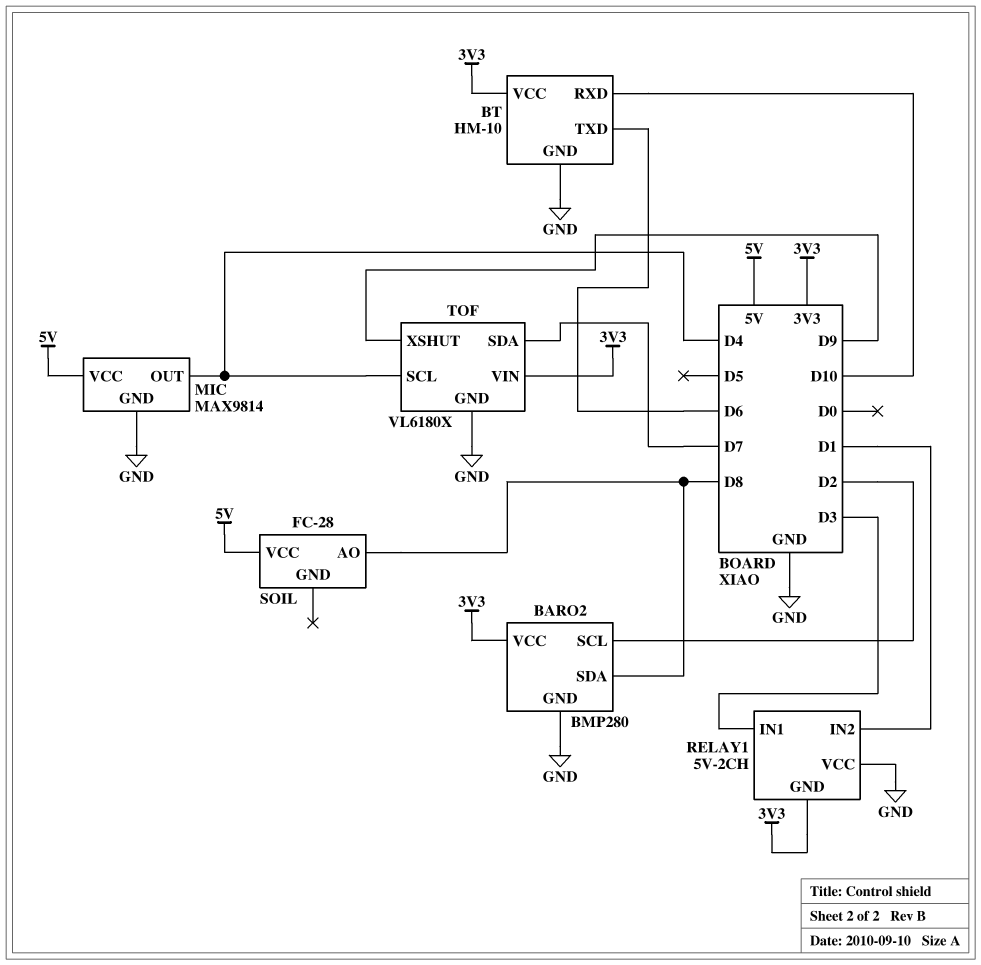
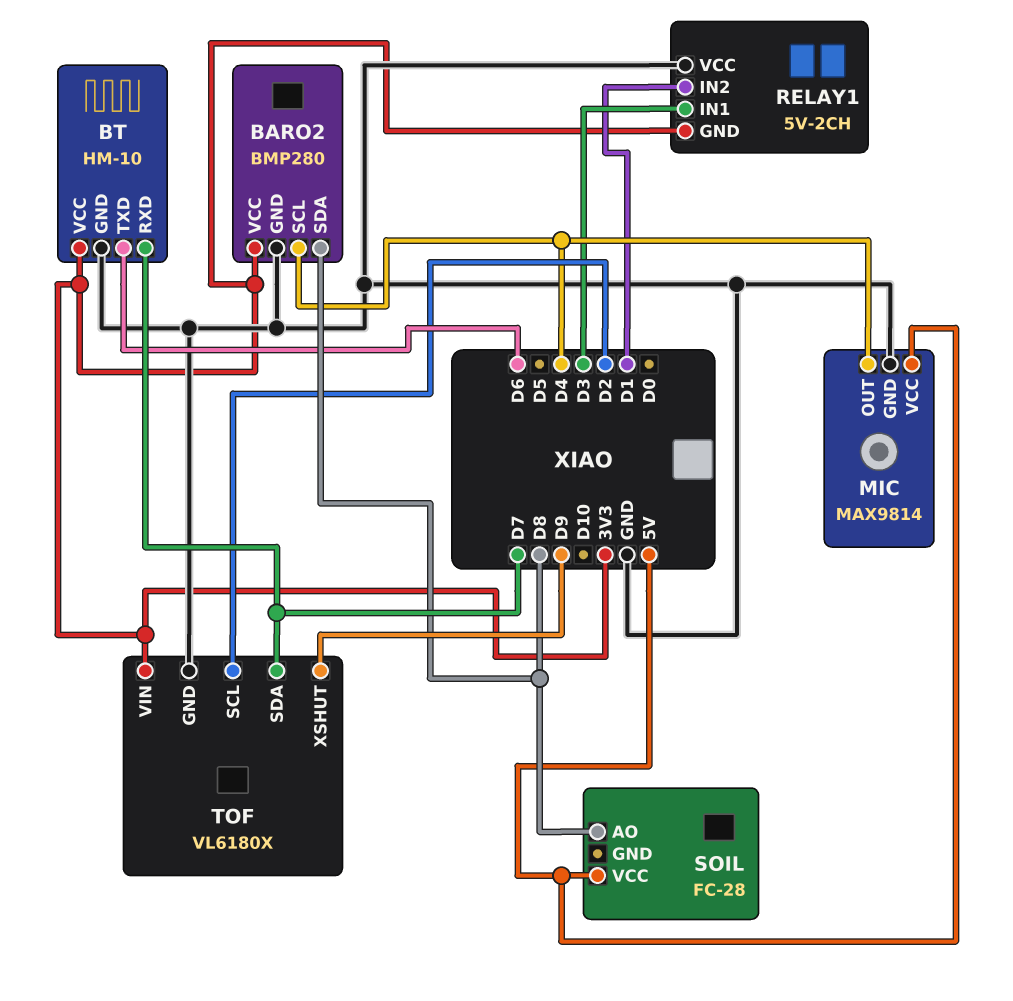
BARO2 pin SCL: D2 -> D4
BT pin RXD: D10 -> D7
TOF pin SCL: D4 -> D2

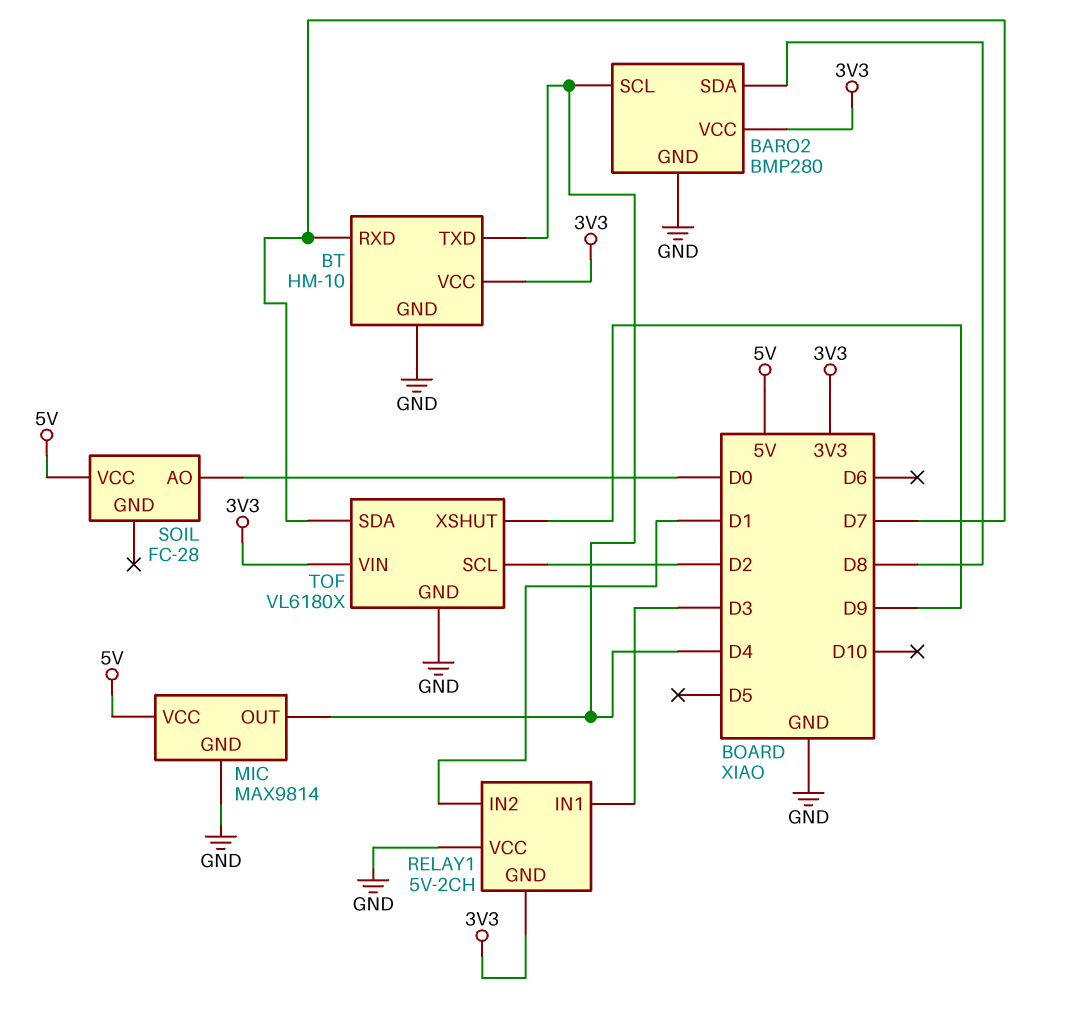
BT pin TXD: D6 -> D4
SOIL pin AO: D8 -> D0

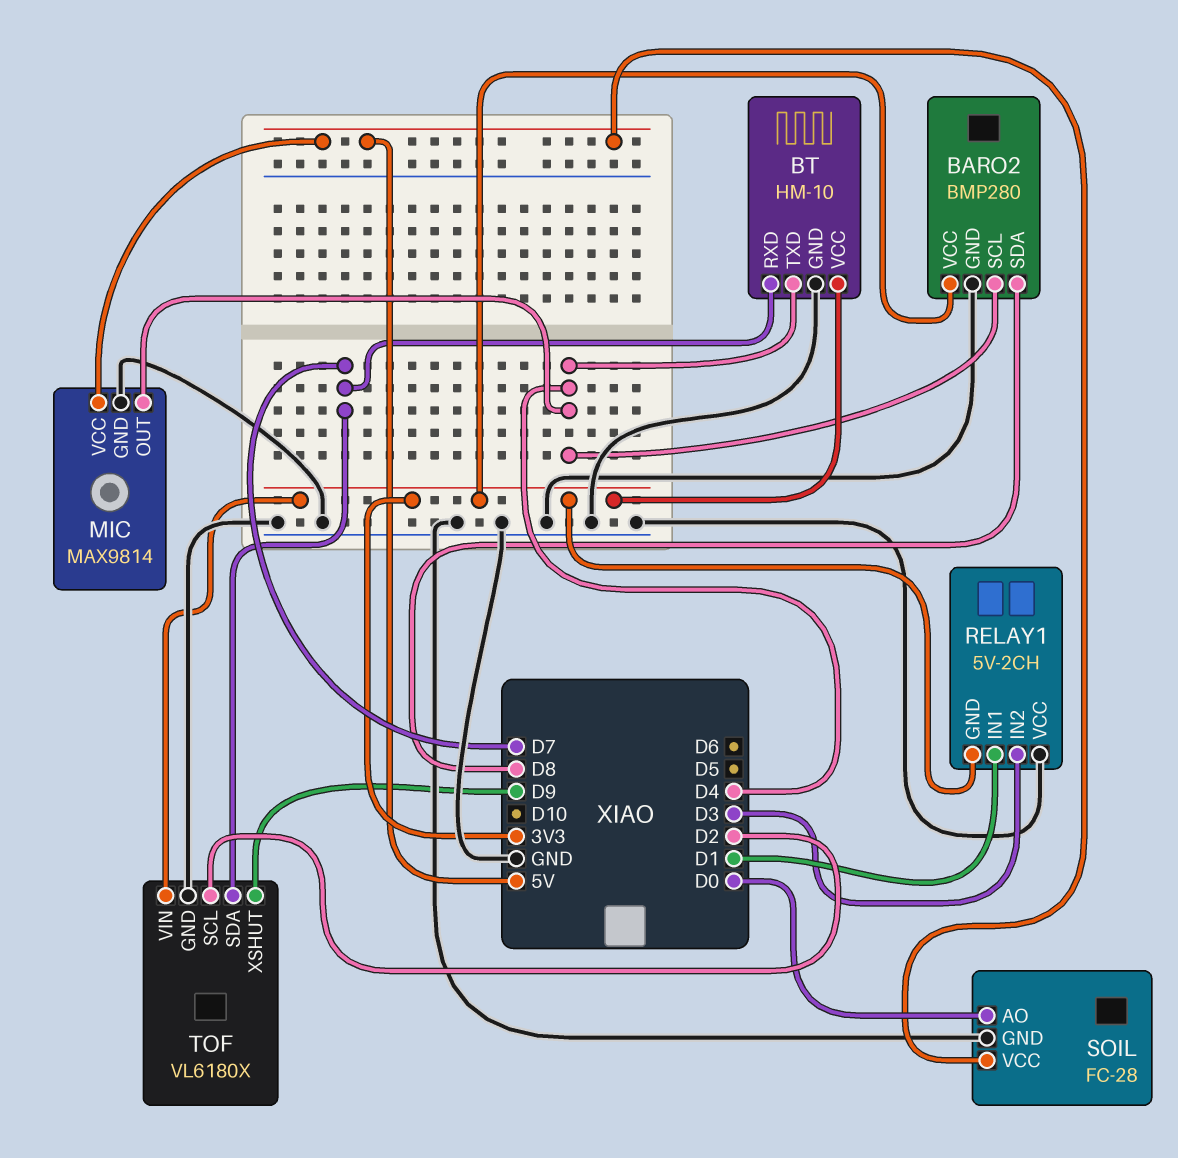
RELAY1 pin IN1: D3 -> D1
RELAY1 pin IN2: D1 -> D3
SOIL pin GND: none -> GND

